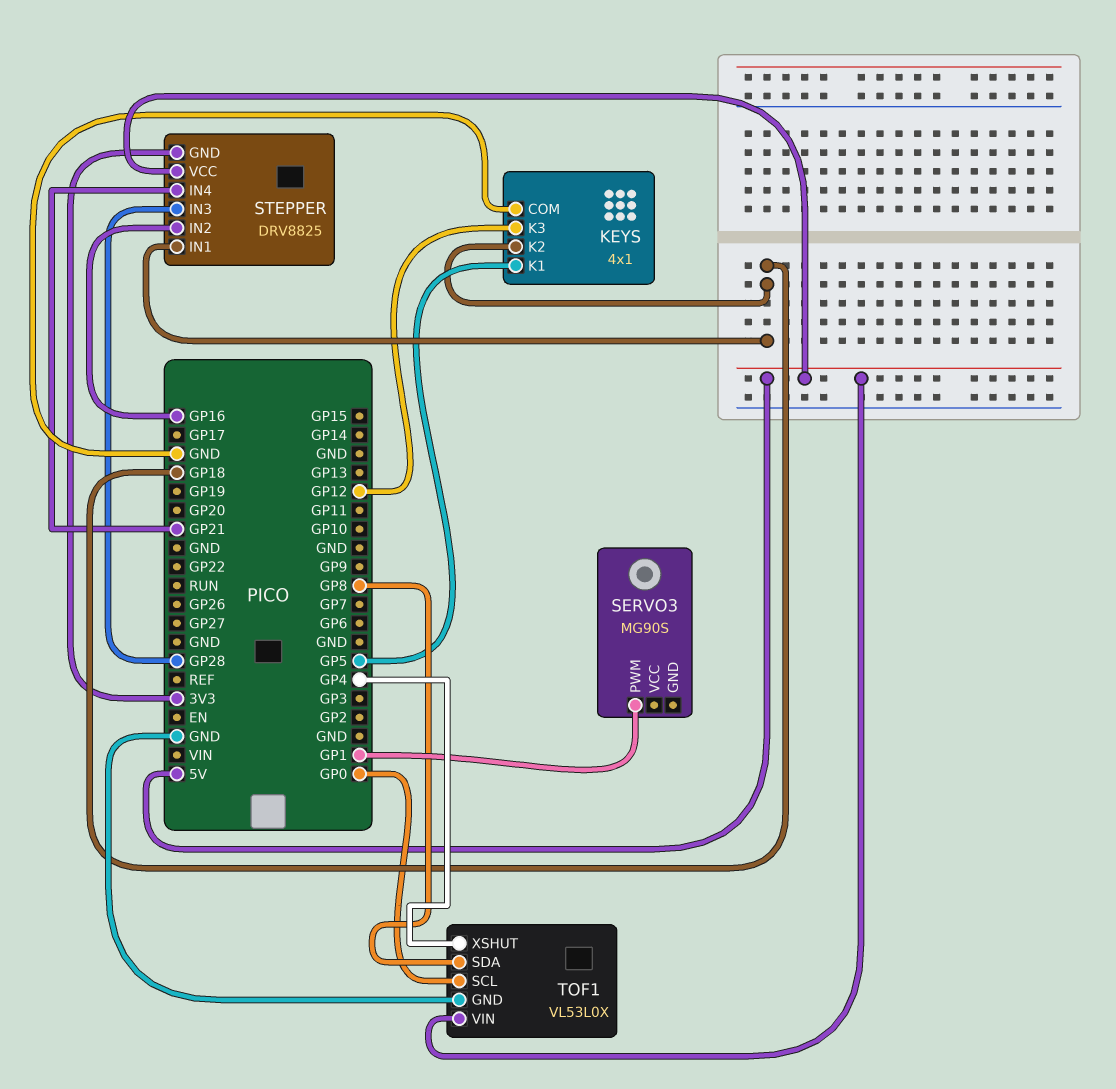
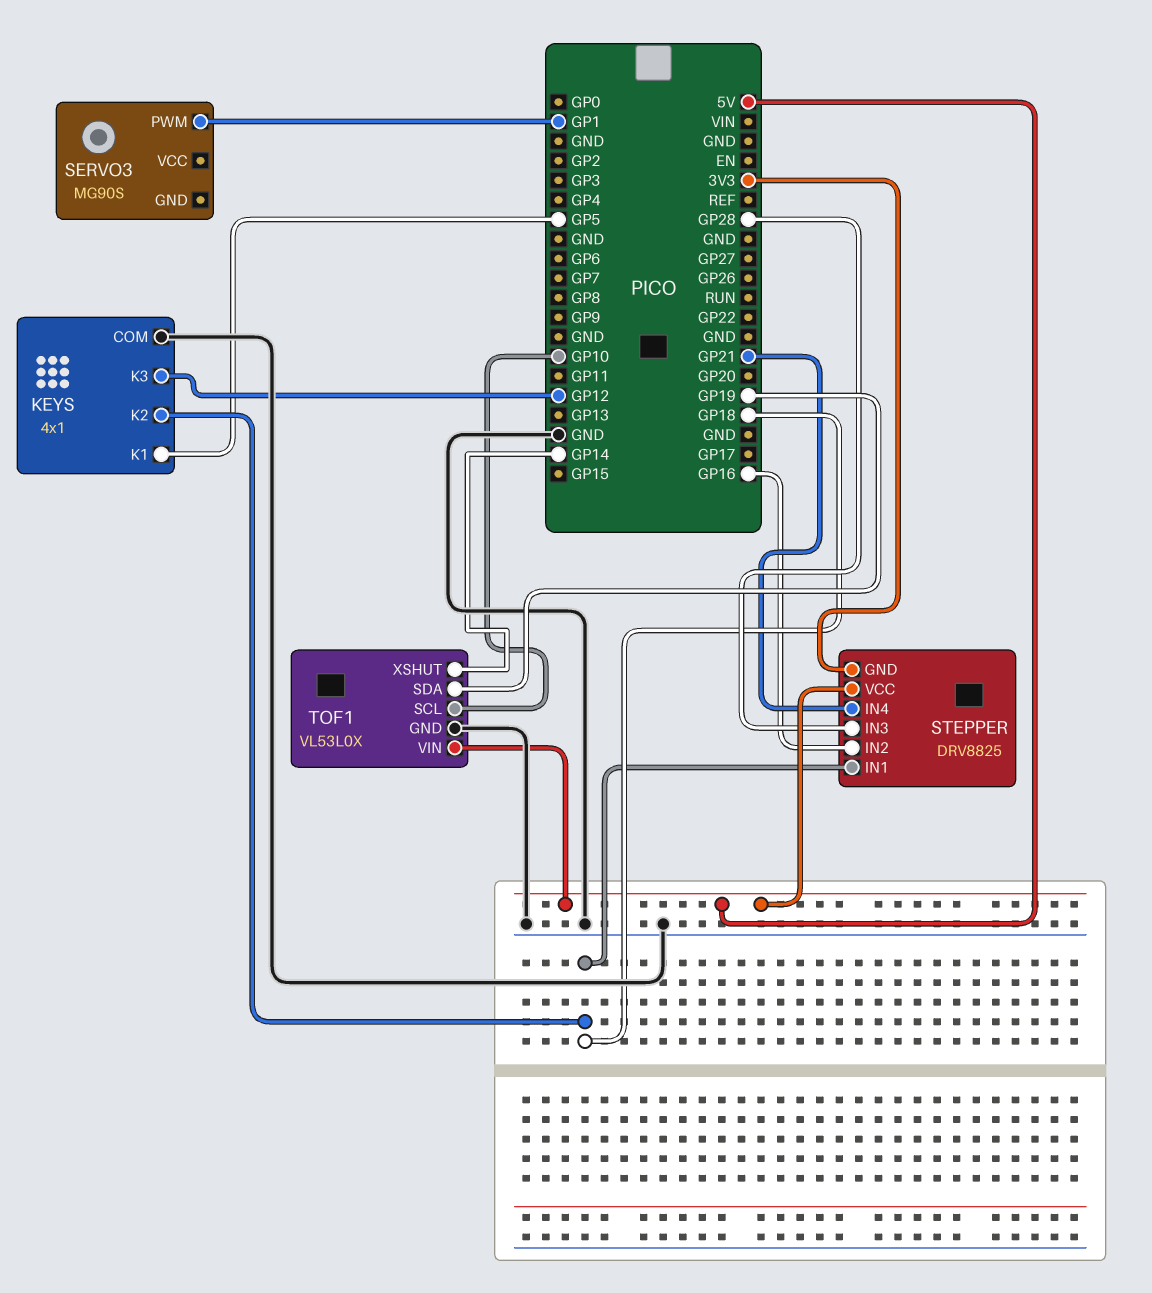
TOF1 pin SCL: GP0 -> GP10
TOF1 pin SDA: GP8 -> GP19
TOF1 pin XSHUT: GP4 -> GP14

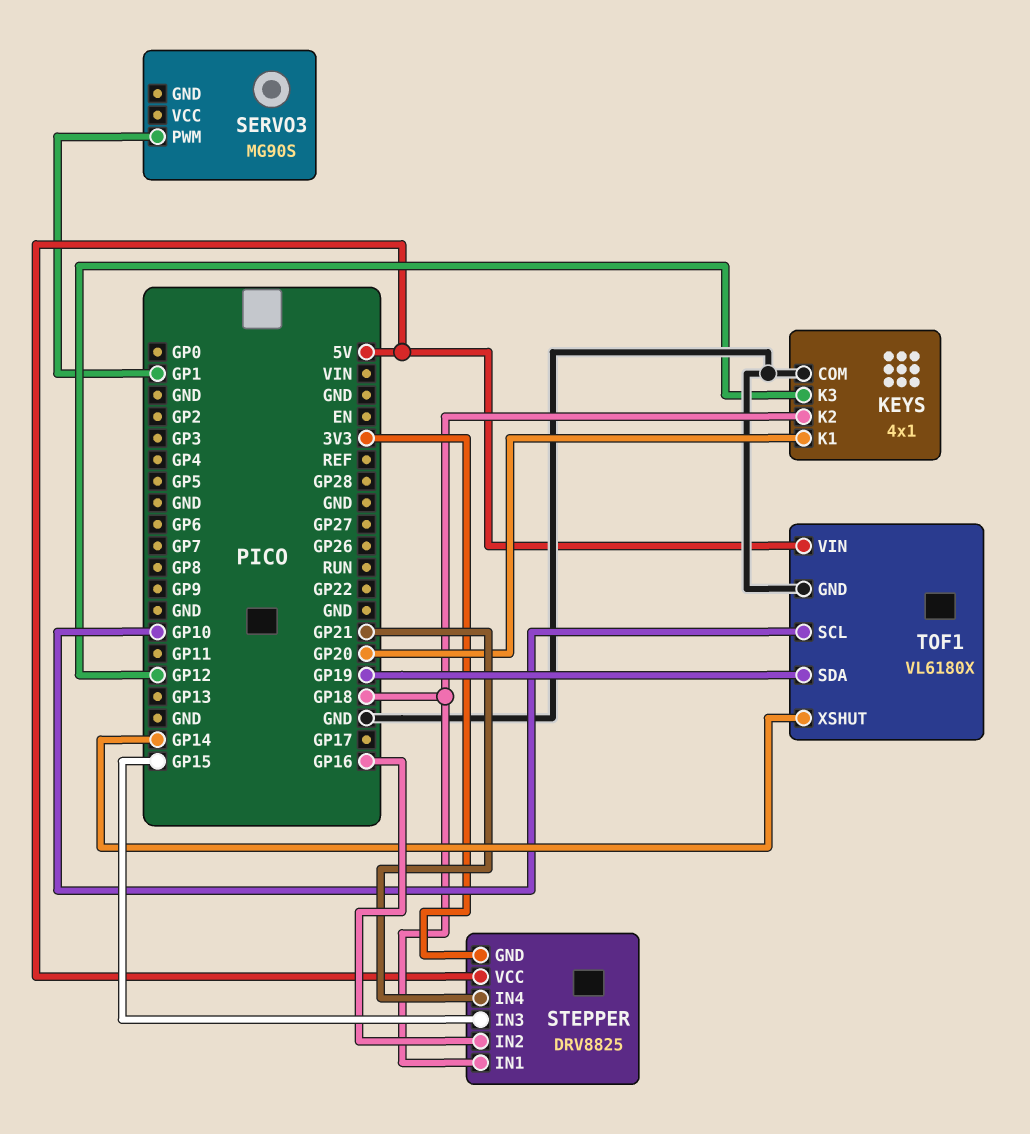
KEYS pin K1: GP5 -> GP20
STEPPER pin IN3: GP28 -> GP15
TOF1: VL53L0X -> VL6180X

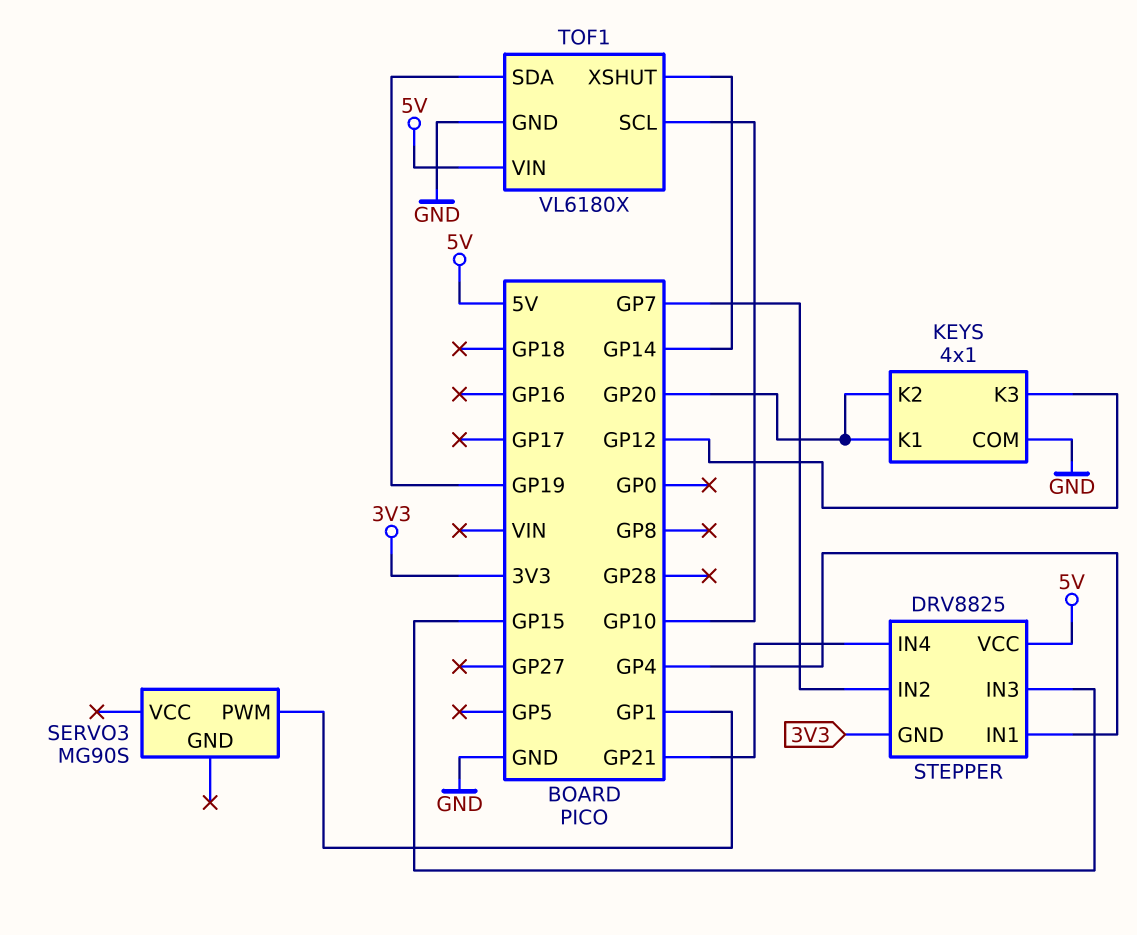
KEYS pin K2: GP18 -> GP20
STEPPER pin IN1: GP18 -> GP4
STEPPER pin IN2: GP16 -> GP7

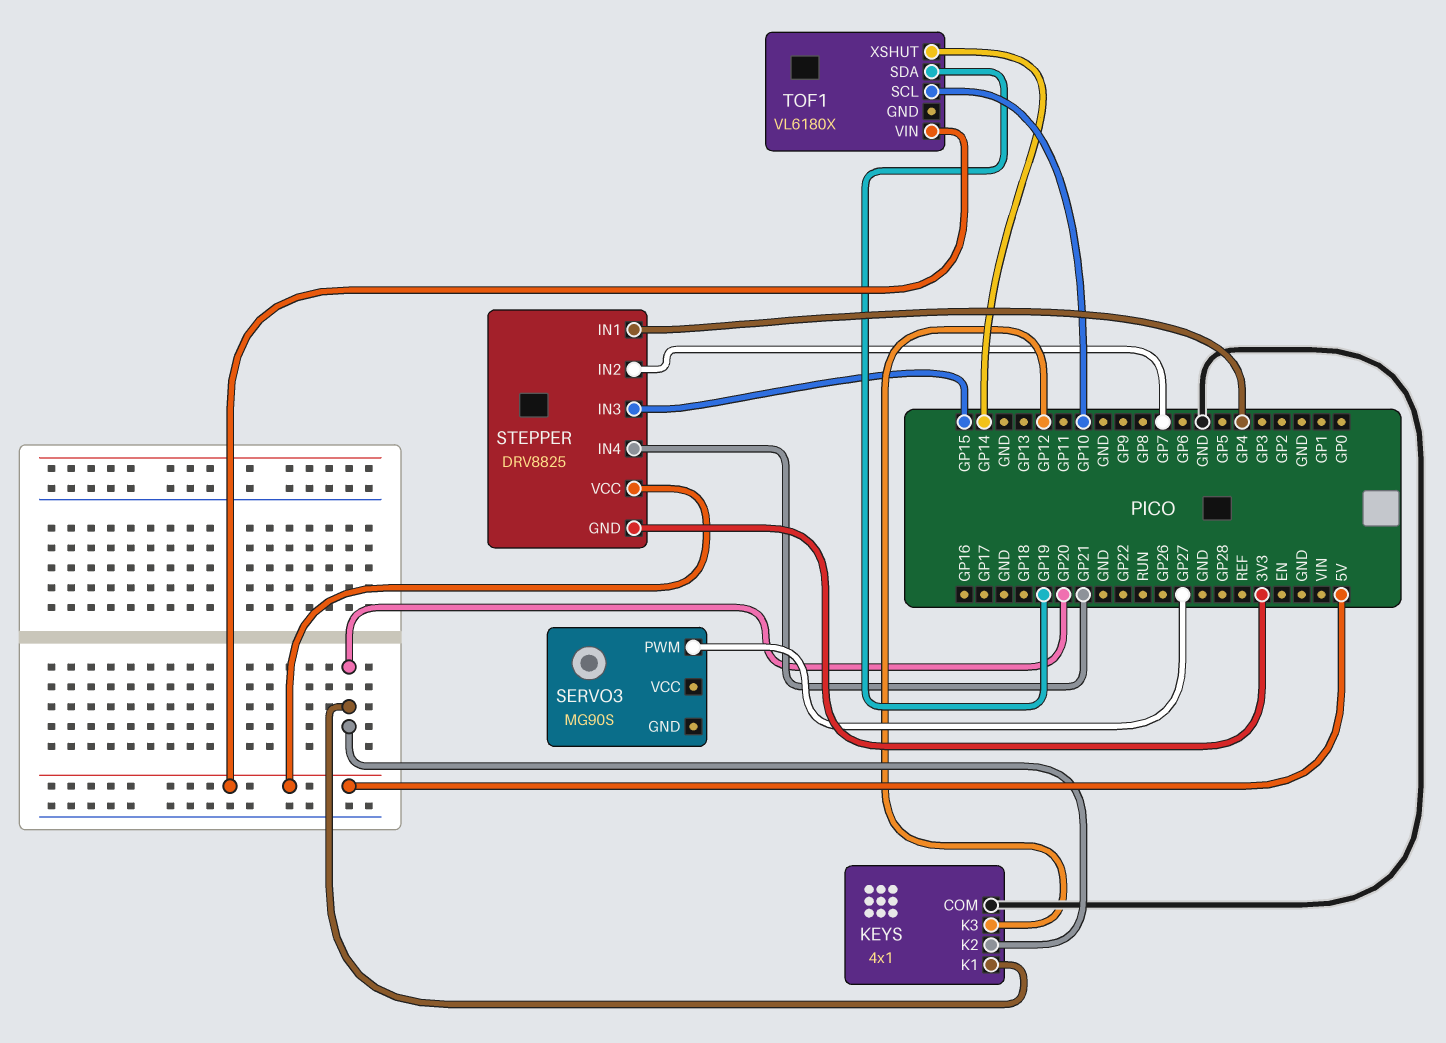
SERVO3 pin PWM: GP1 -> GP27
TOF1 pin GND: GND -> none

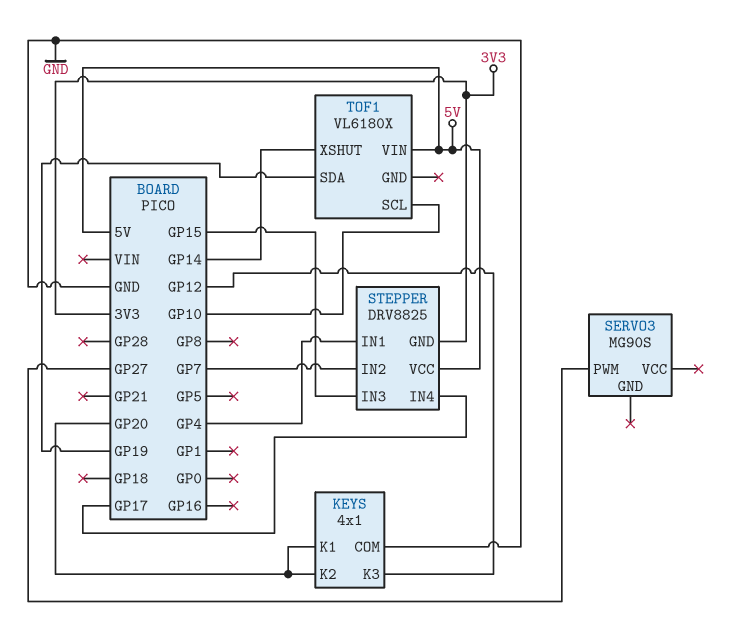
STEPPER pin IN4: GP21 -> GP17

